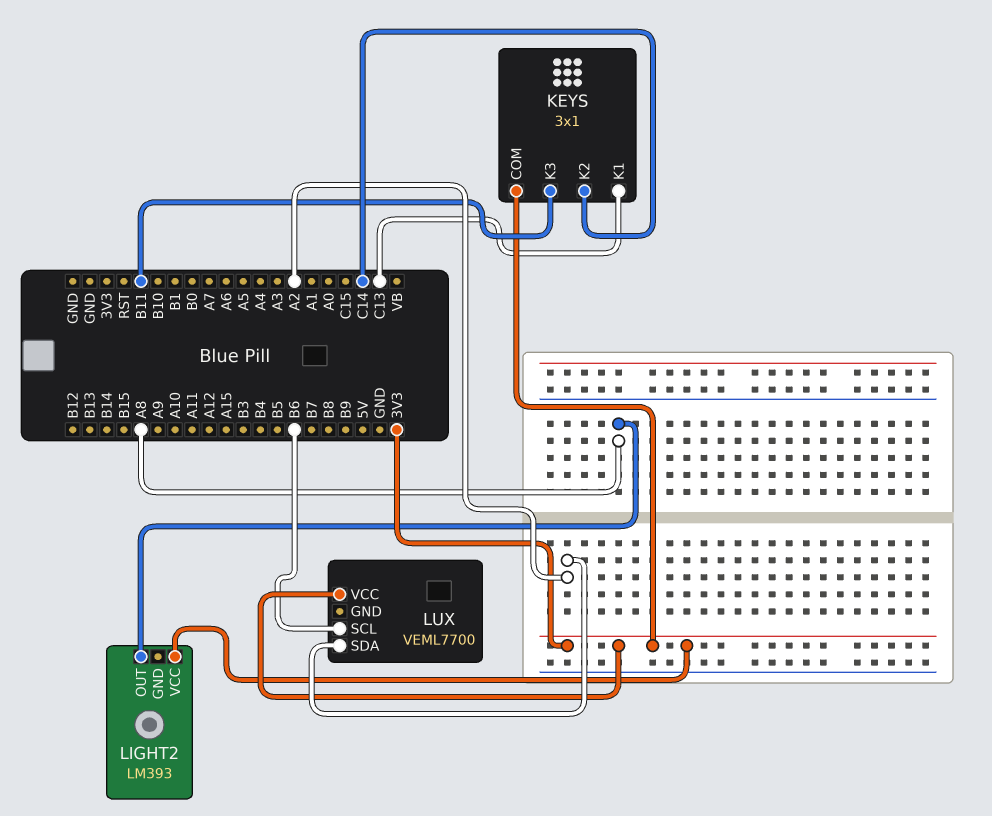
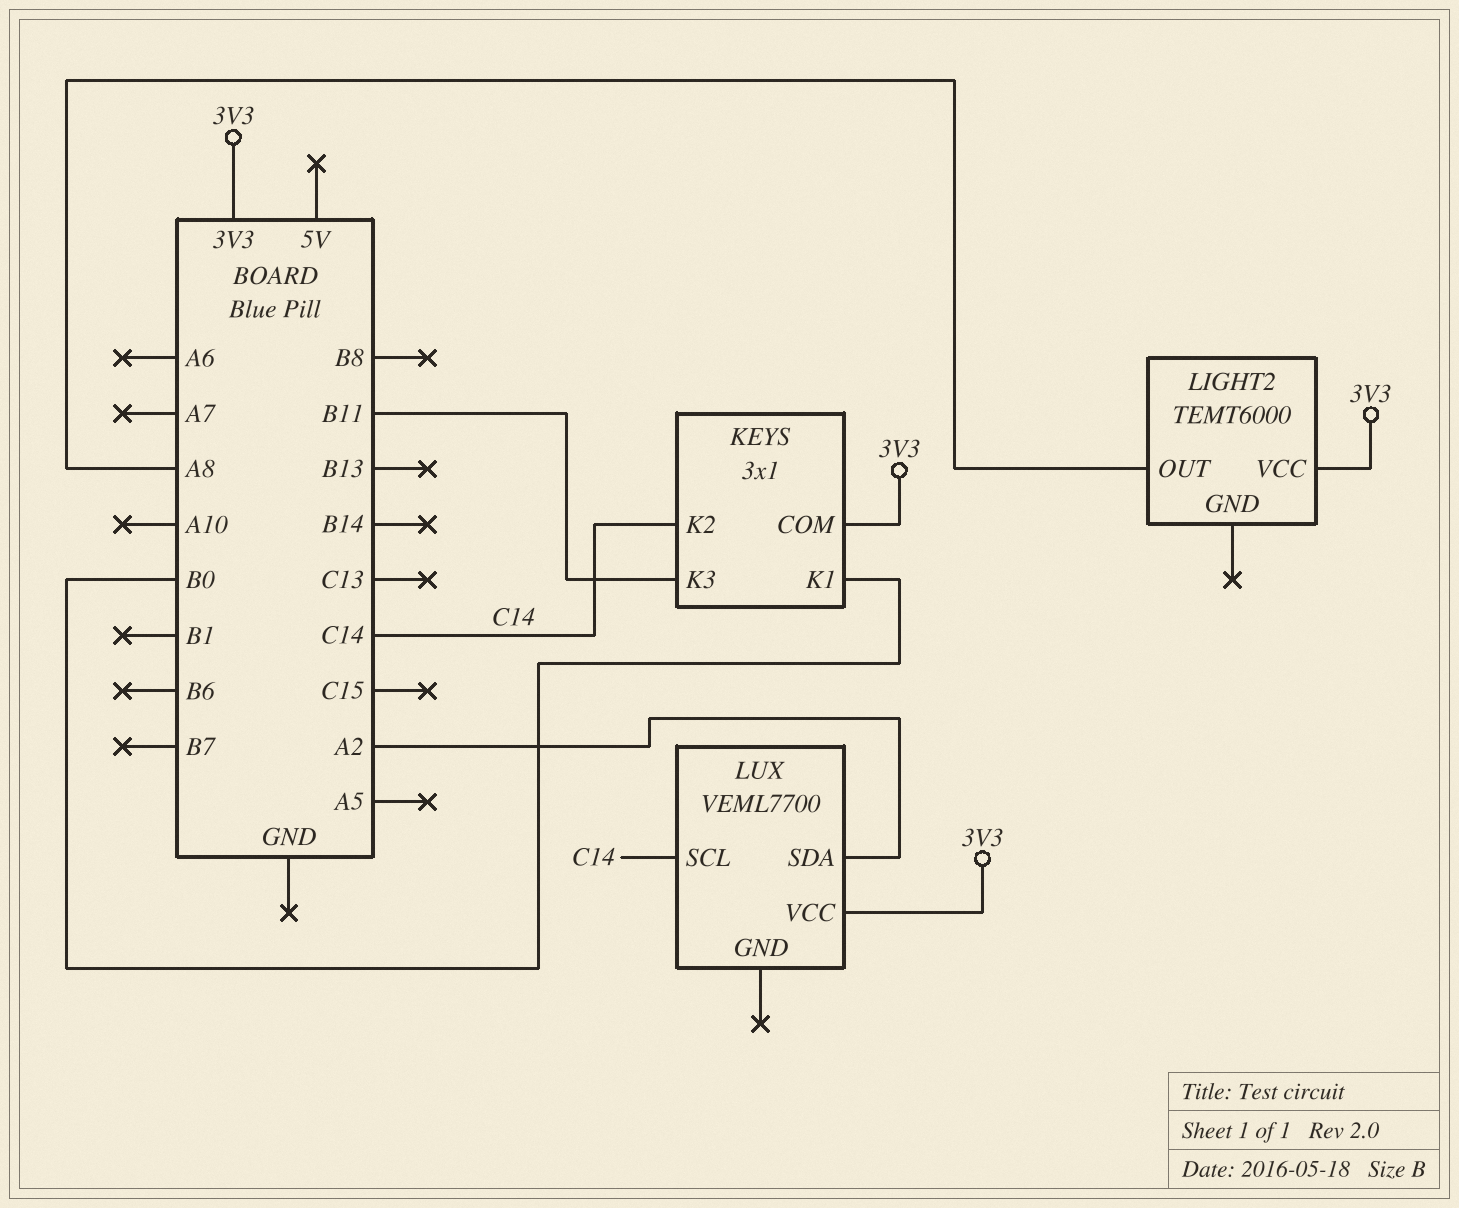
KEYS pin K1: C13 -> B0
LIGHT2: LM393 -> TEMT6000
LUX pin SCL: B6 -> C14

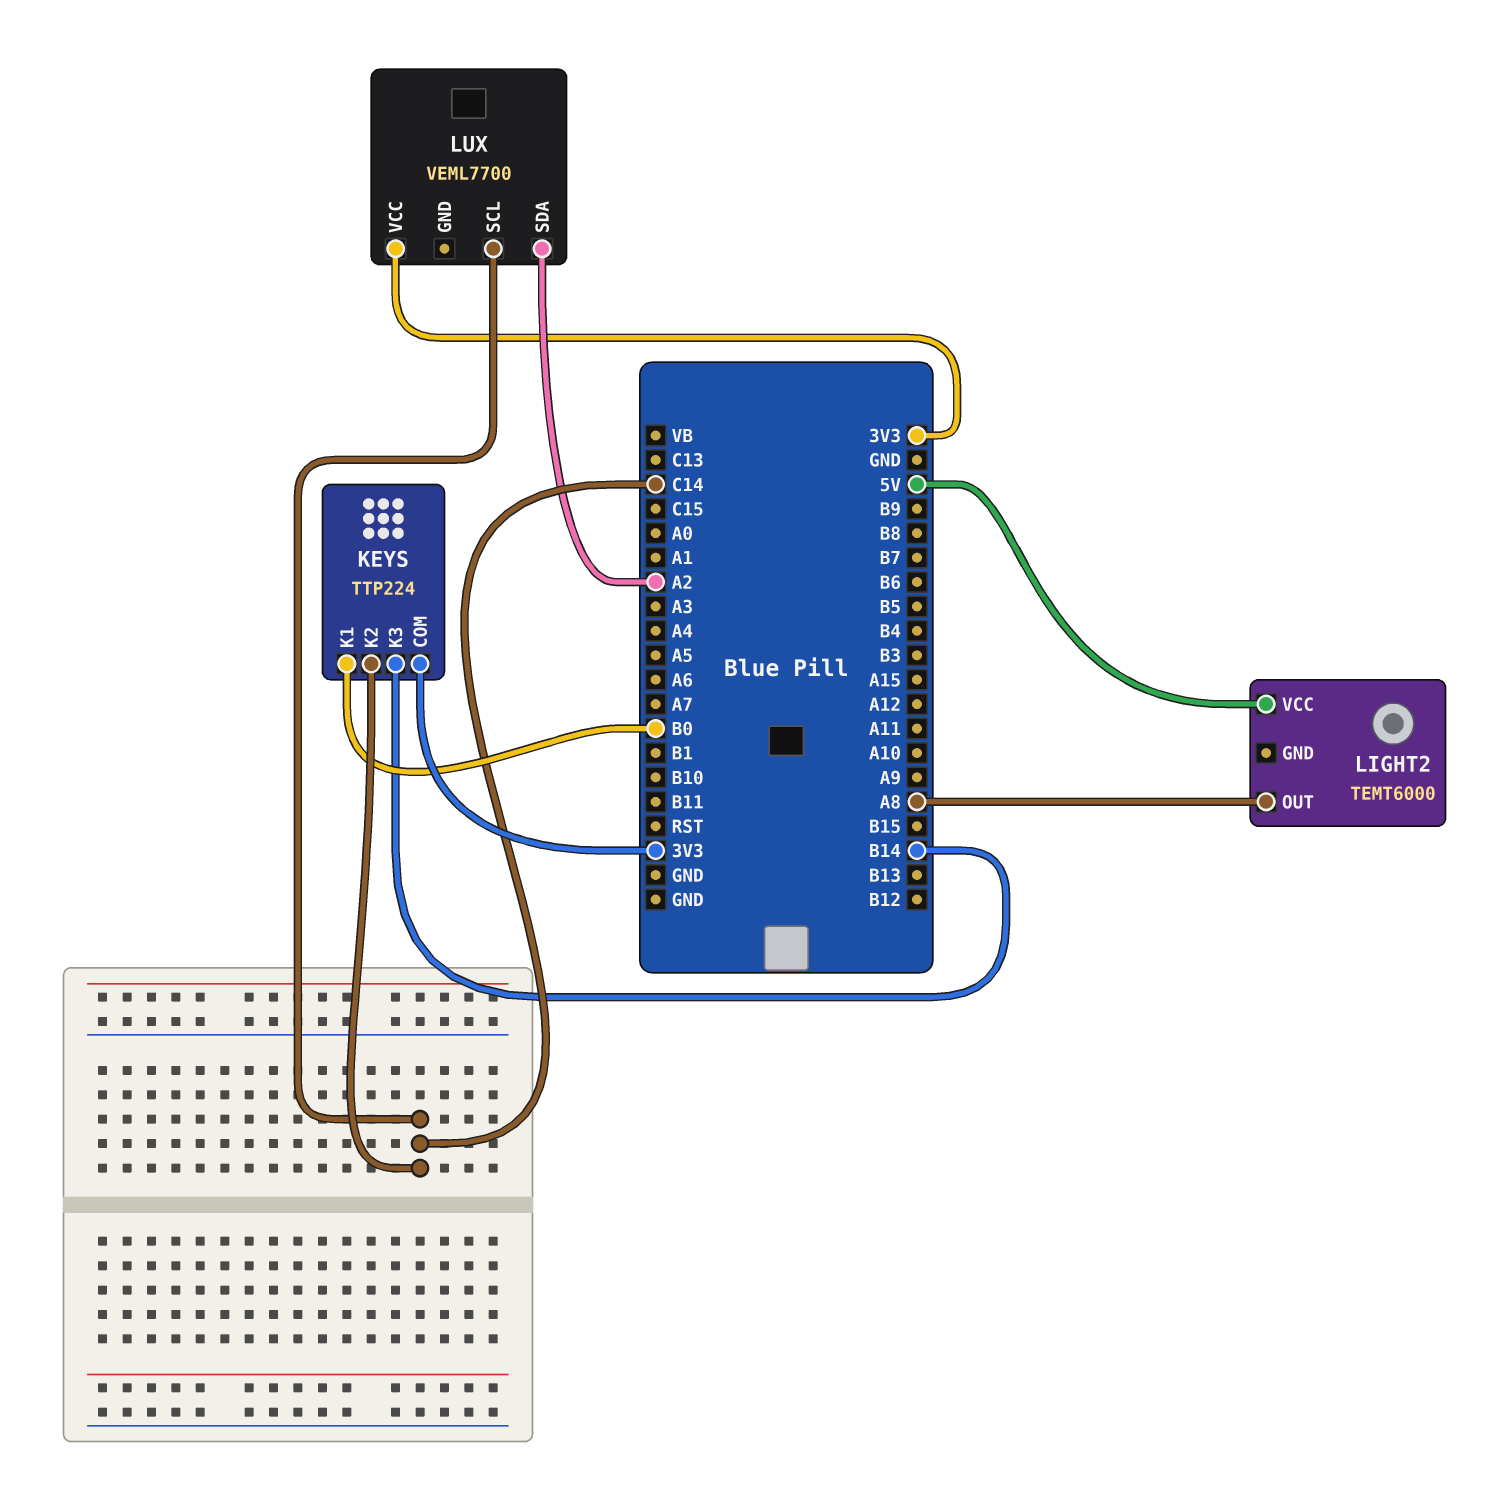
KEYS: 3x1 -> TTP224
KEYS pin K3: B11 -> B14
LIGHT2 pin VCC: 3V3 -> 5V

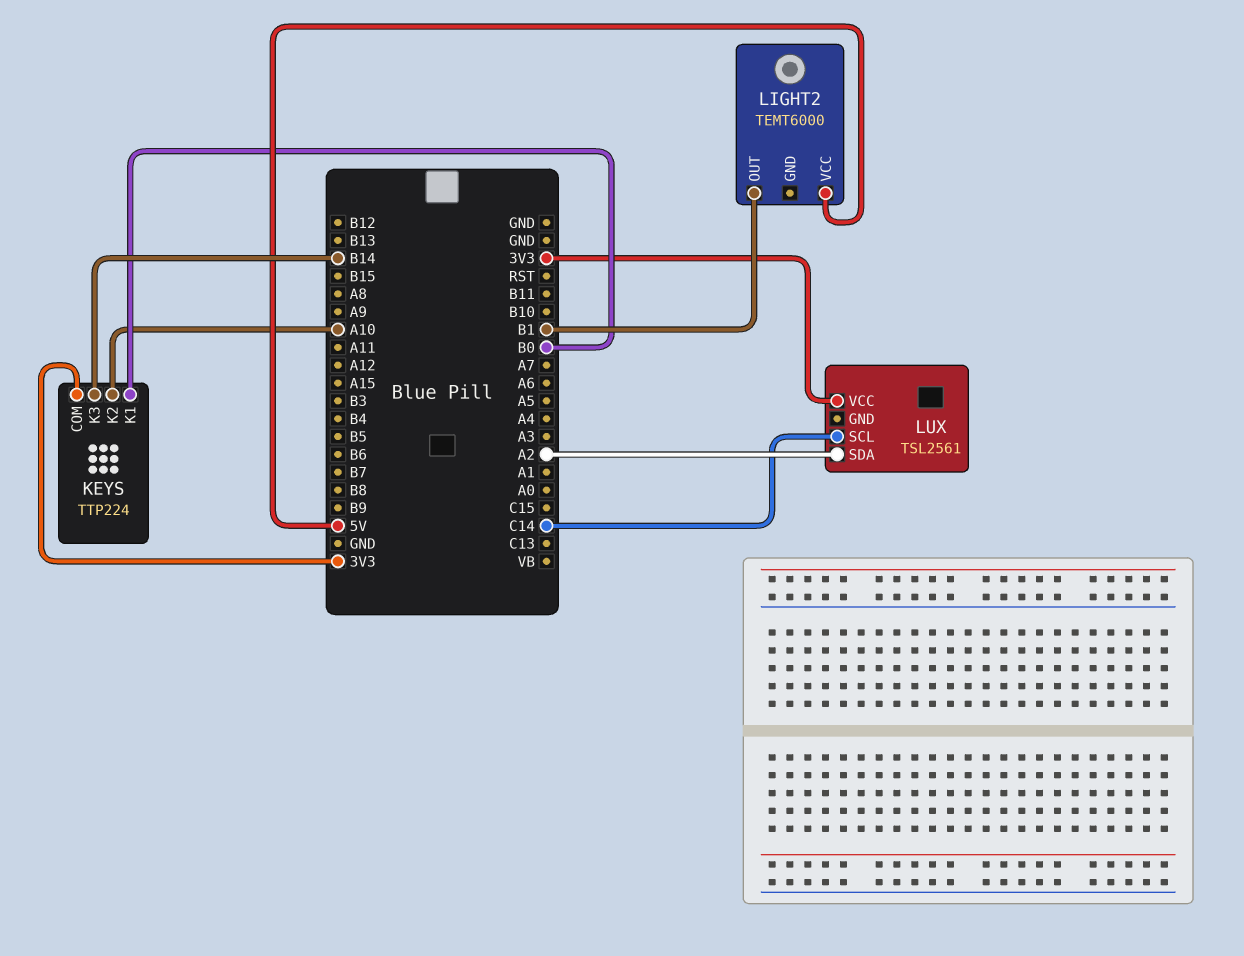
KEYS pin K2: C14 -> A10
LIGHT2 pin OUT: A8 -> B1
LUX: VEML7700 -> TSL2561

